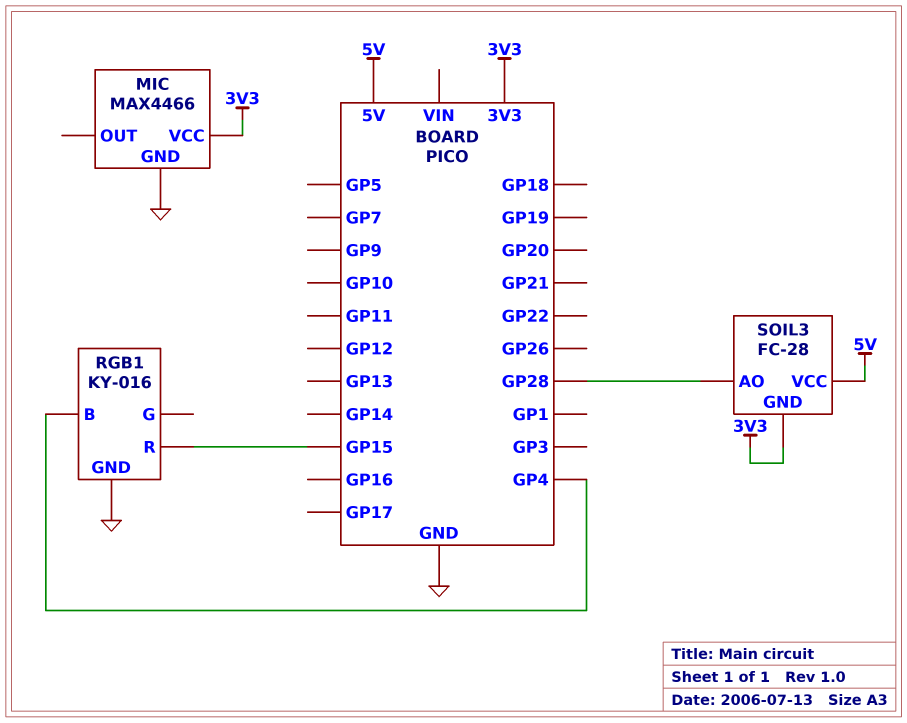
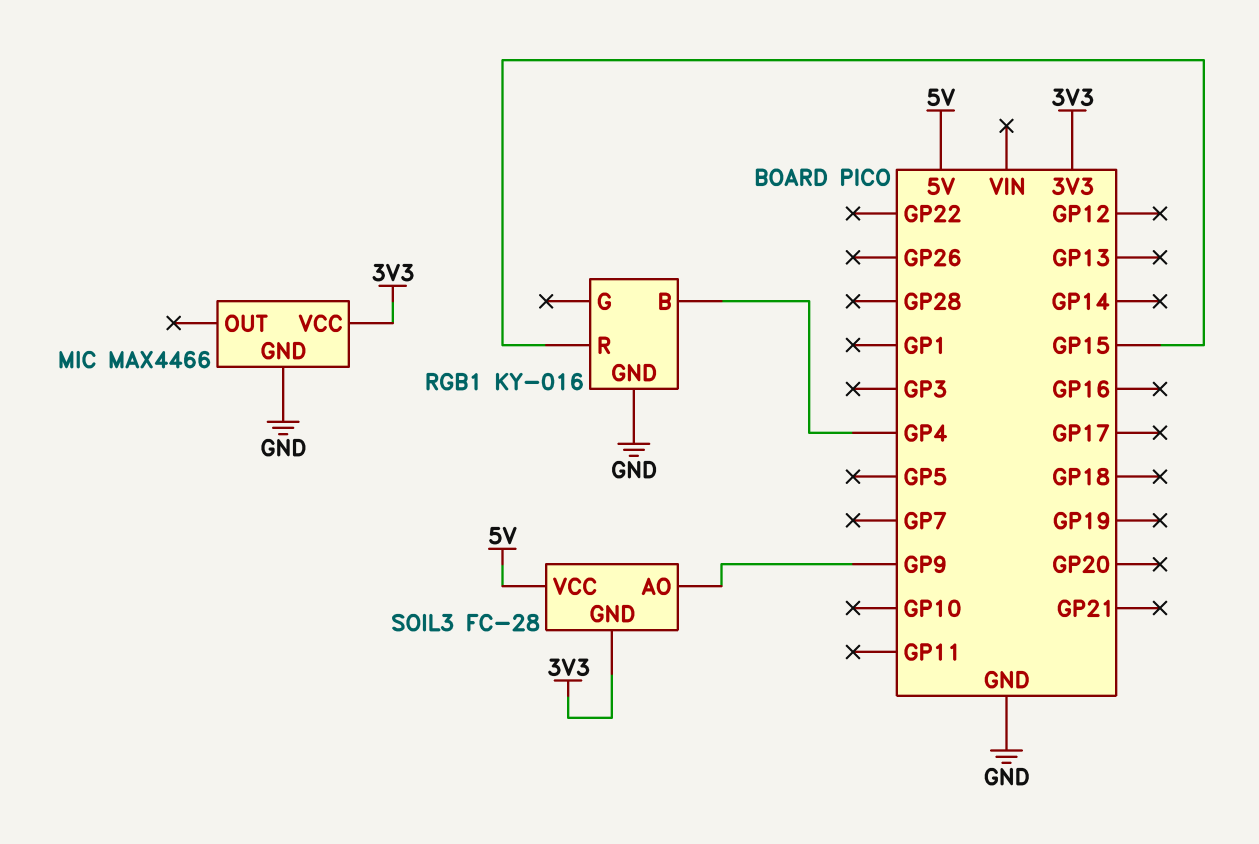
SOIL3 pin AO: GP28 -> GP9

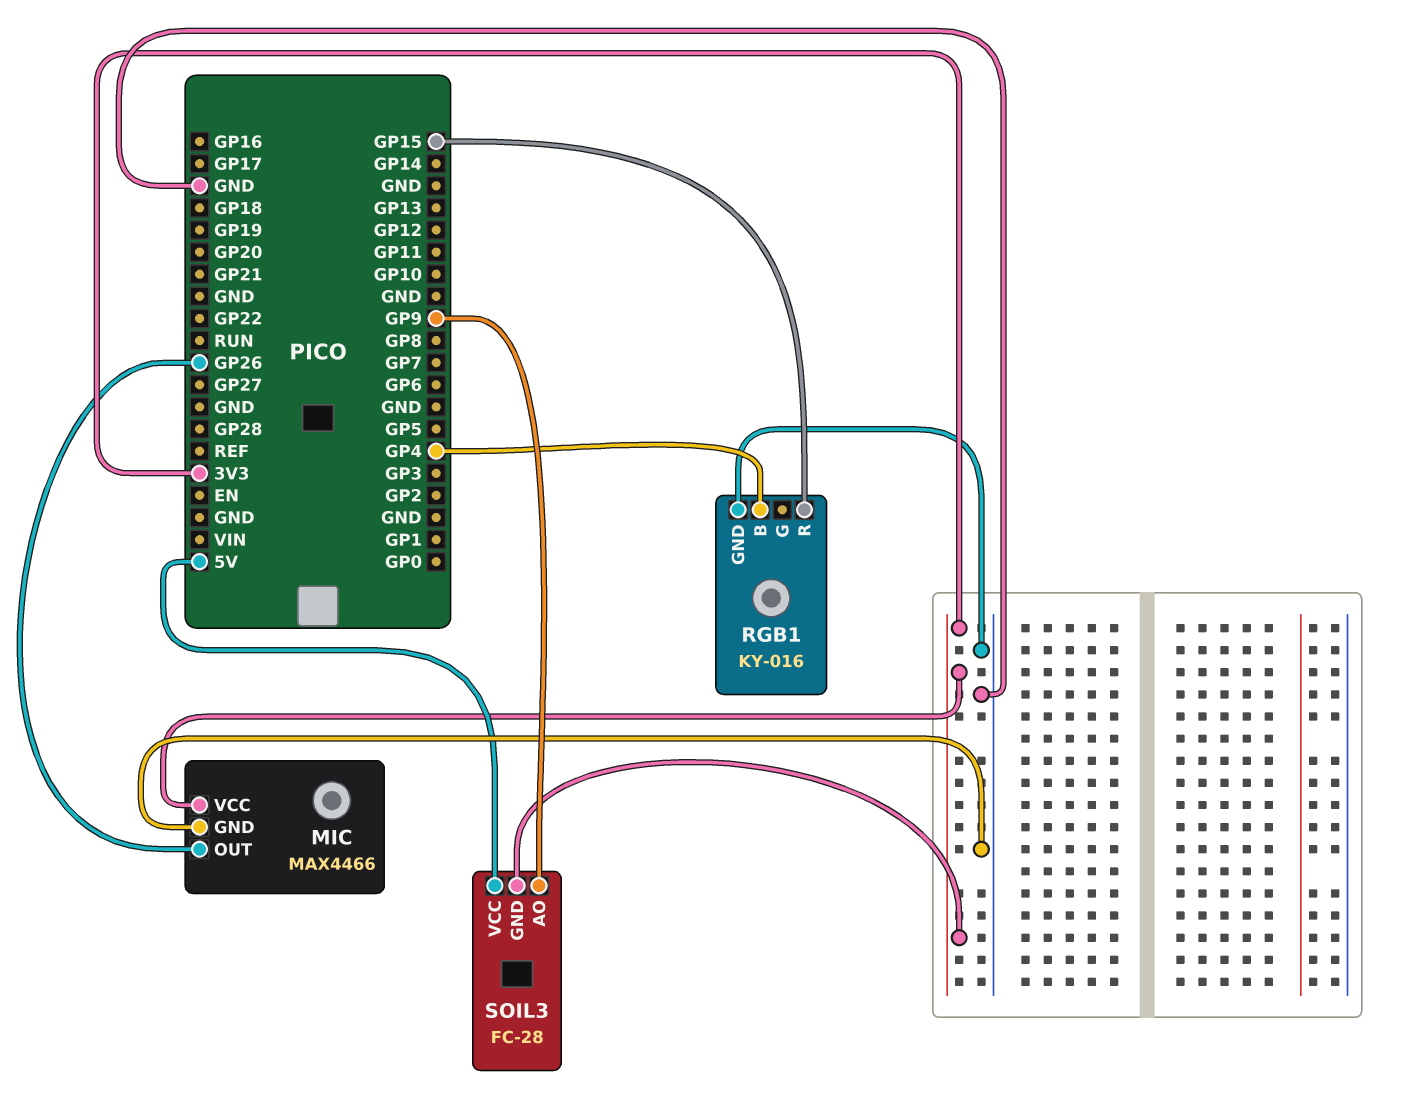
MIC pin OUT: none -> GP26

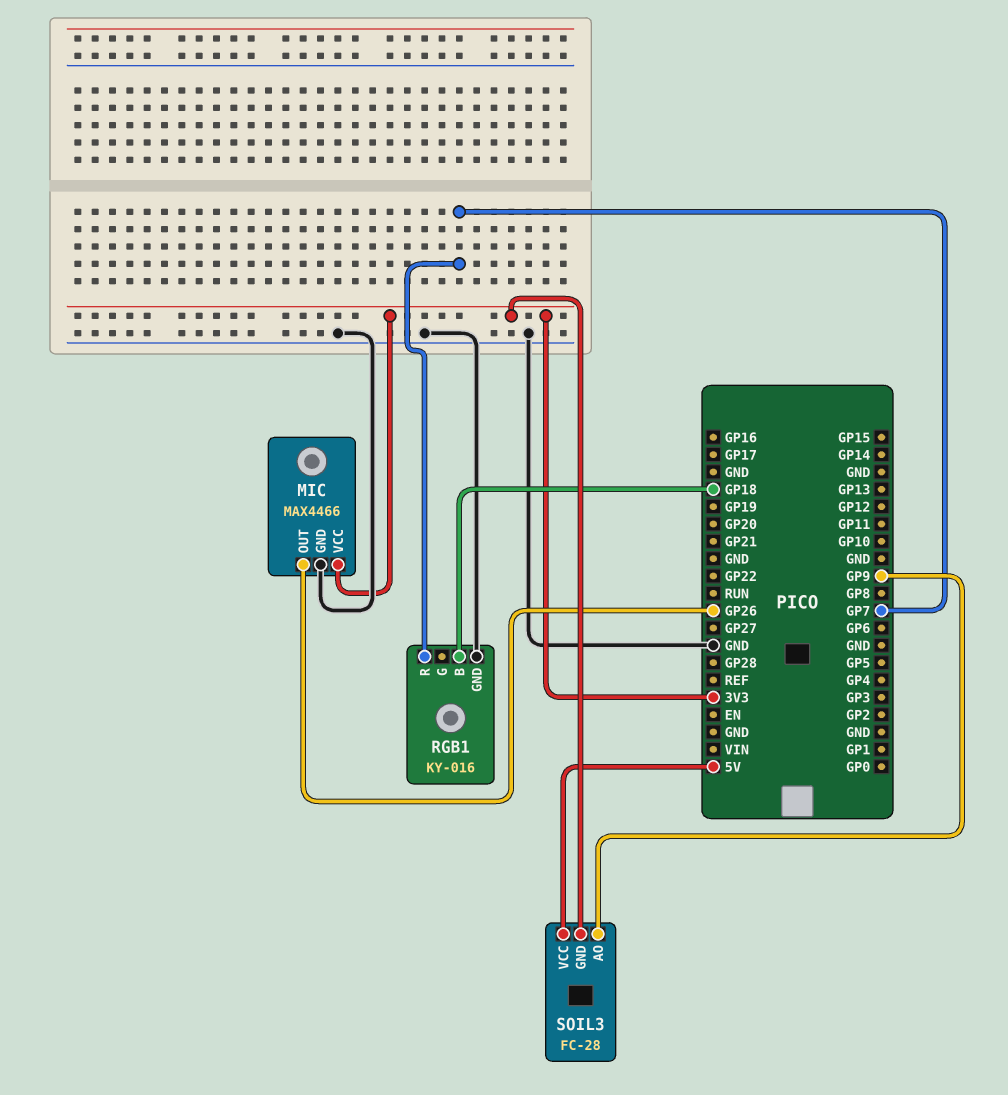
RGB1 pin B: GP4 -> GP18
RGB1 pin R: GP15 -> GP7

